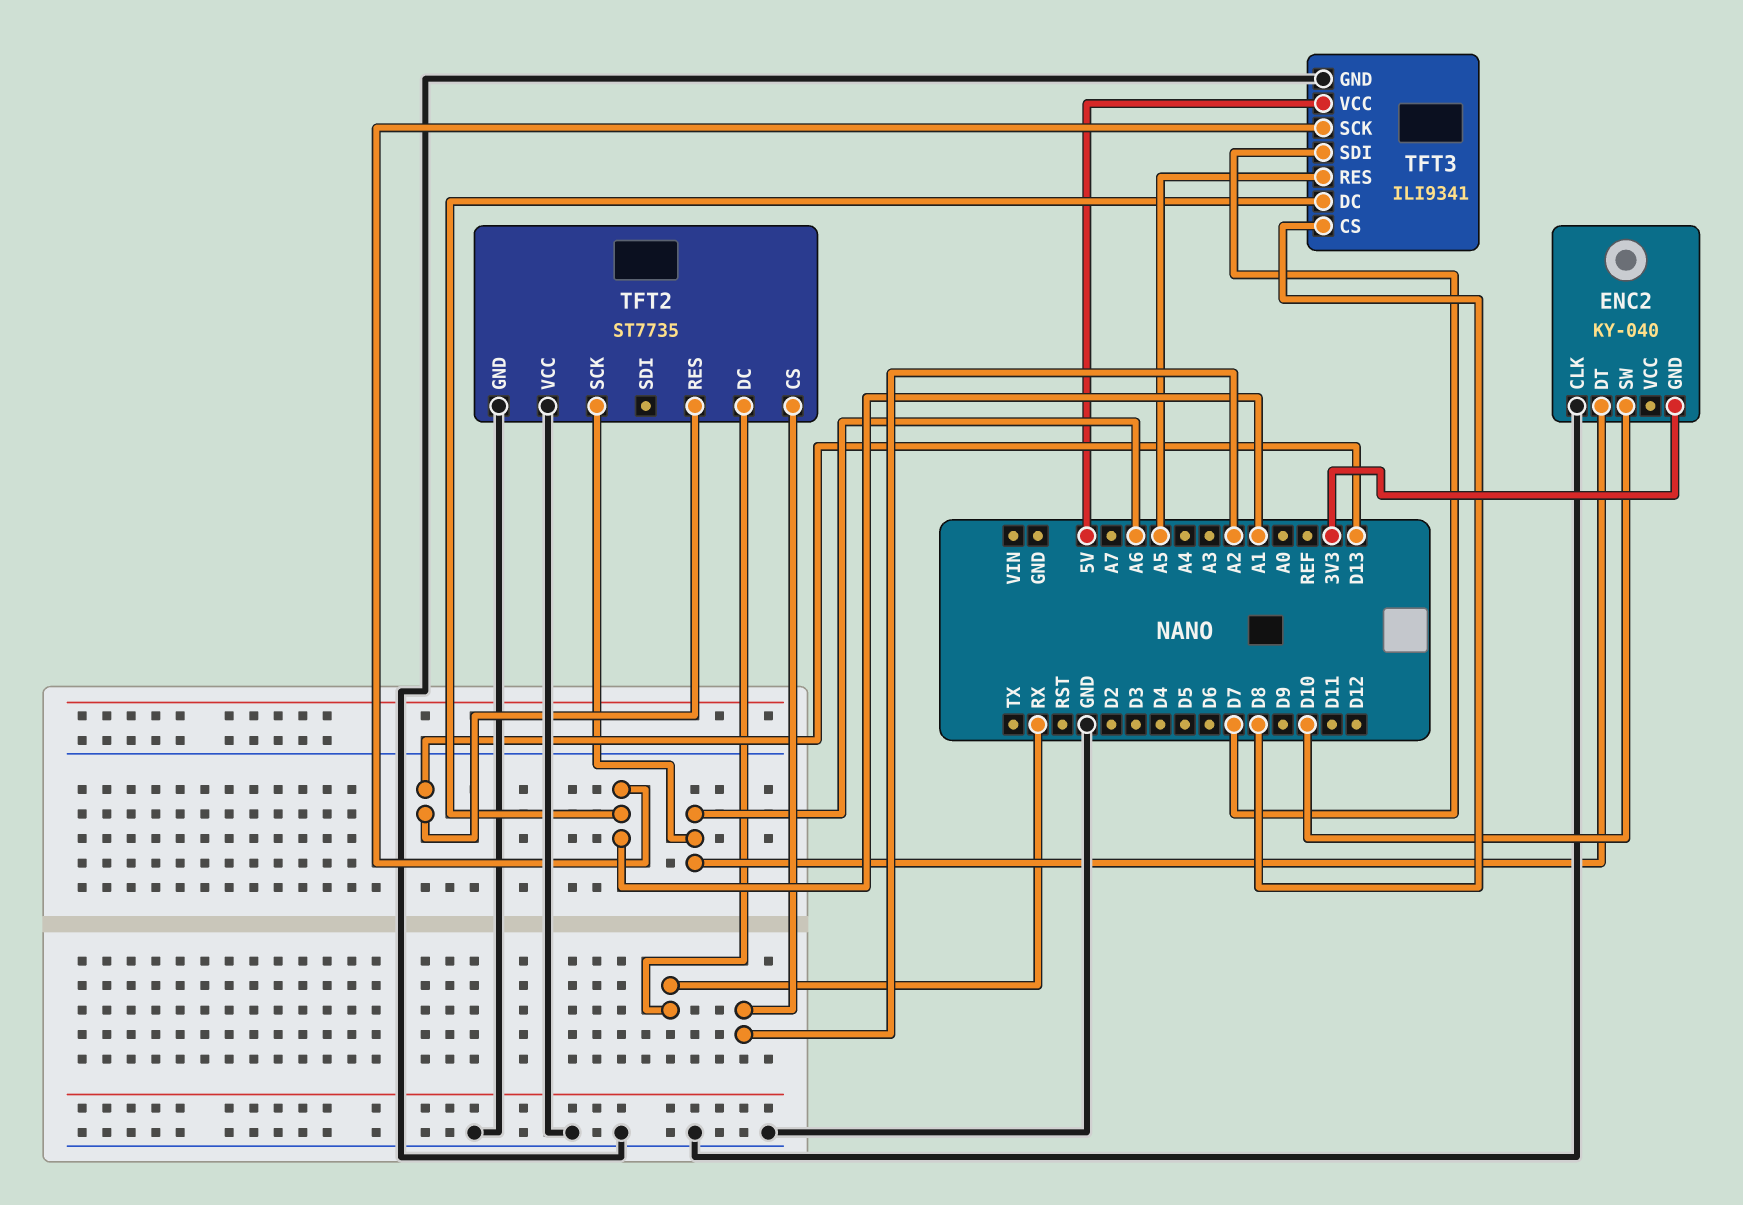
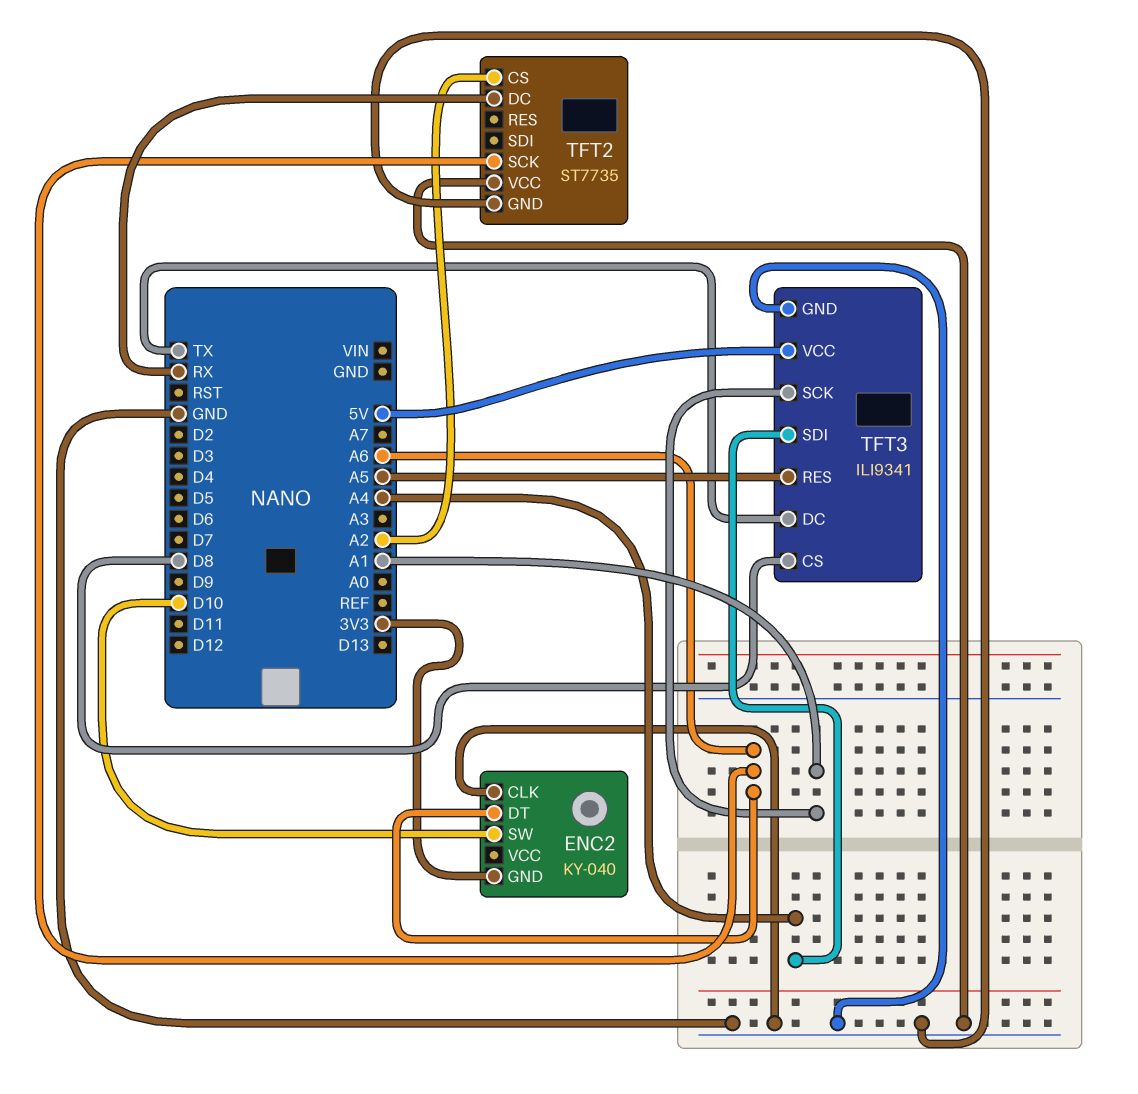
TFT2 pin RES: D13 -> none
TFT3 pin DC: A1 -> TX
TFT3 pin SDI: D7 -> A4

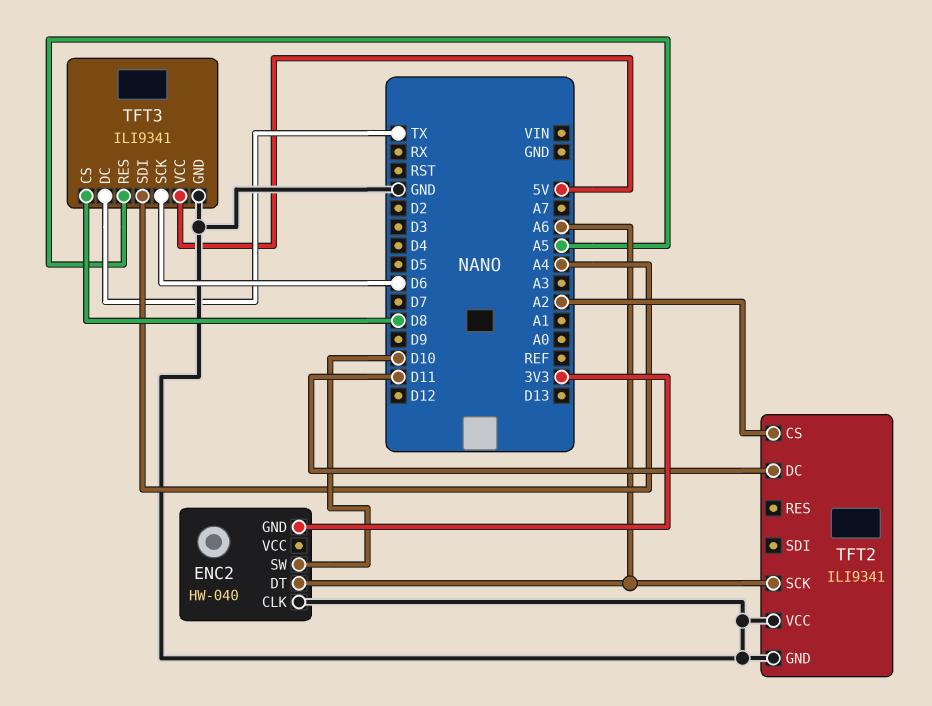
ENC2: KY-040 -> HW-040
TFT2: ST7735 -> ILI9341
TFT2 pin DC: RX -> D11
TFT3 pin SCK: A1 -> D6

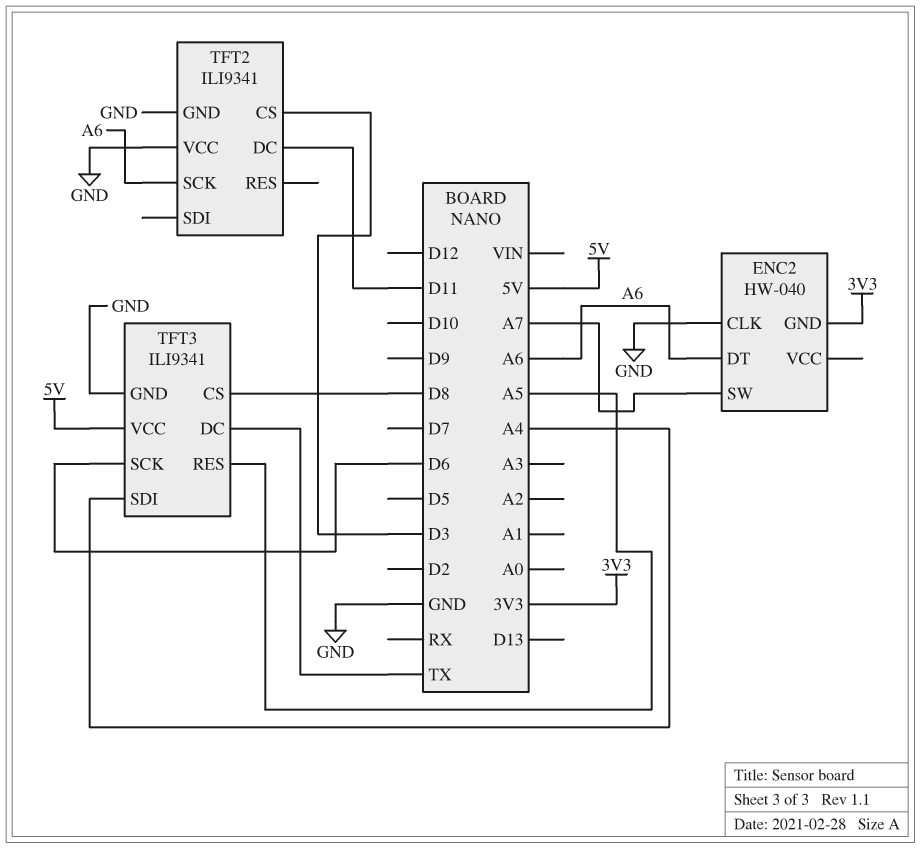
ENC2 pin SW: D10 -> A7
TFT2 pin CS: A2 -> D3

